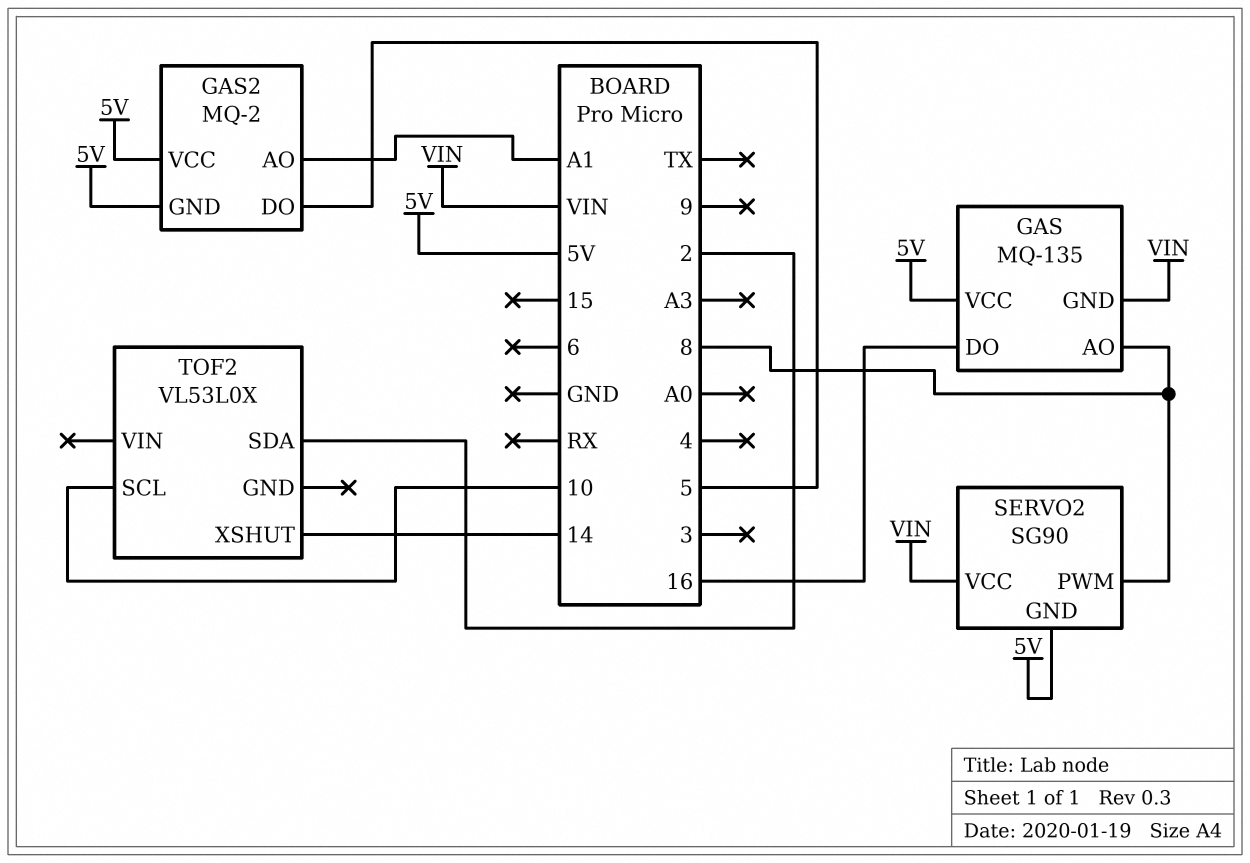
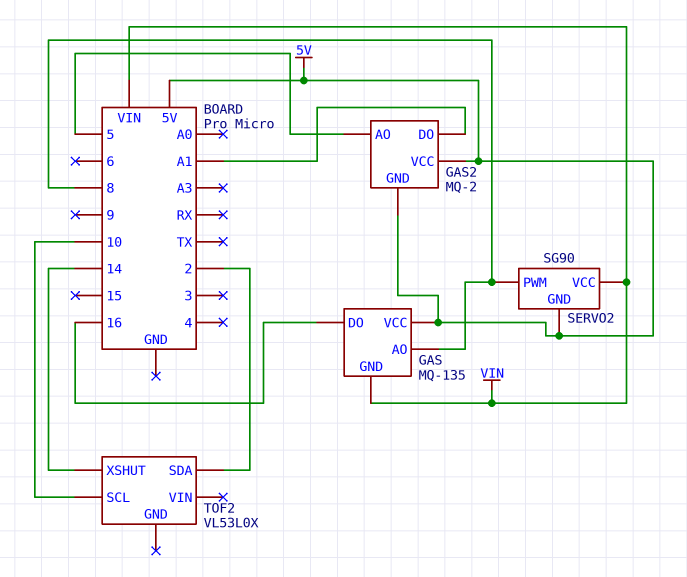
GAS2 pin AO: A1 -> 5
GAS2 pin DO: 5 -> A1

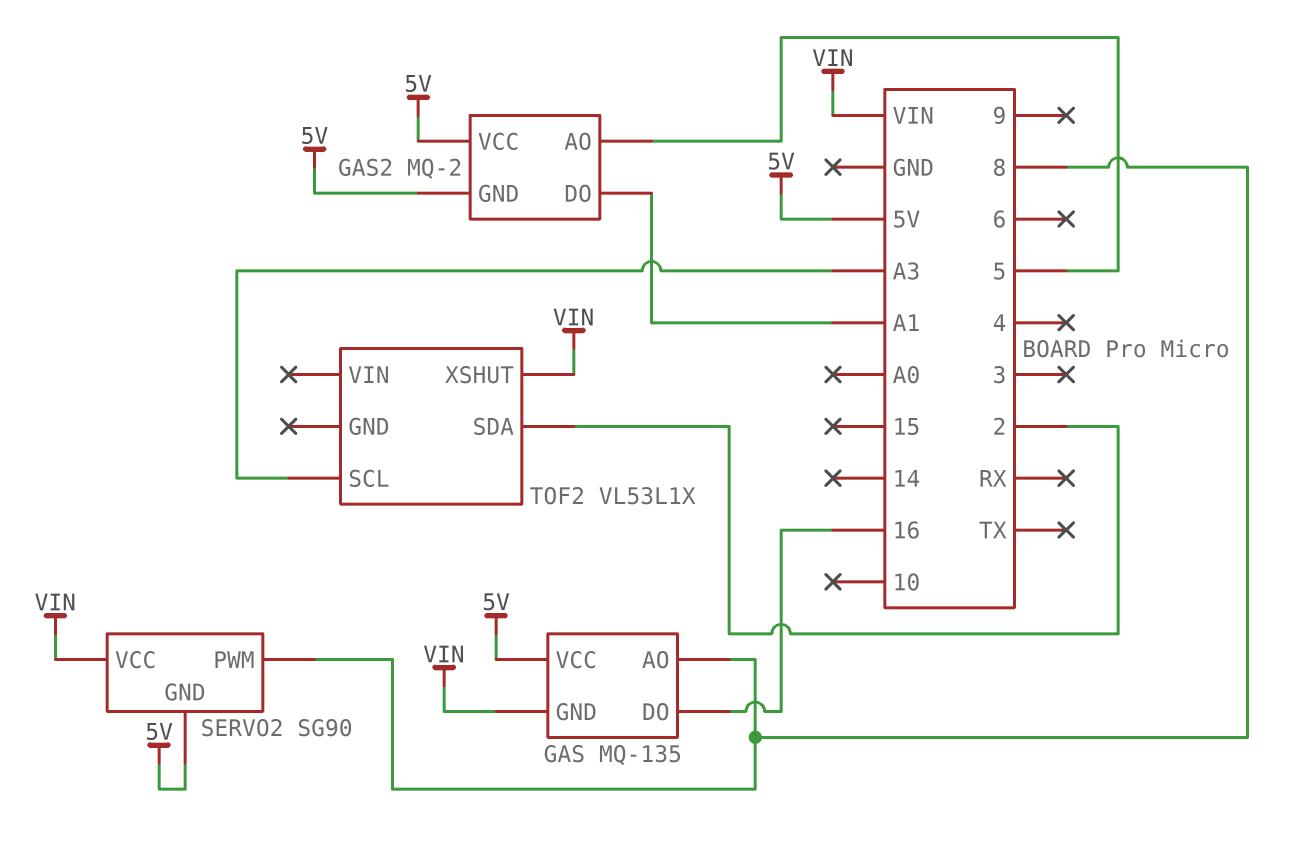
TOF2: VL53L0X -> VL53L1X
TOF2 pin SCL: 10 -> A3
TOF2 pin XSHUT: 14 -> VIN

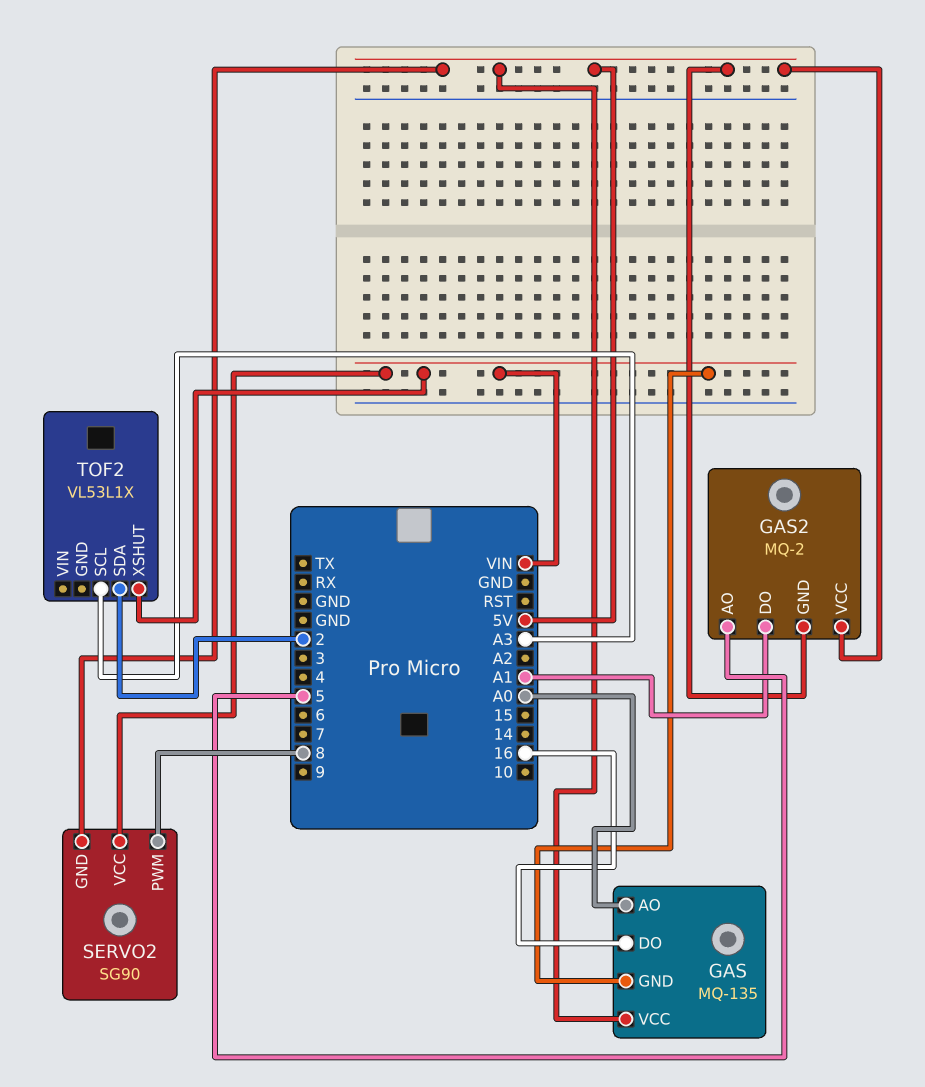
GAS pin AO: 8 -> A0

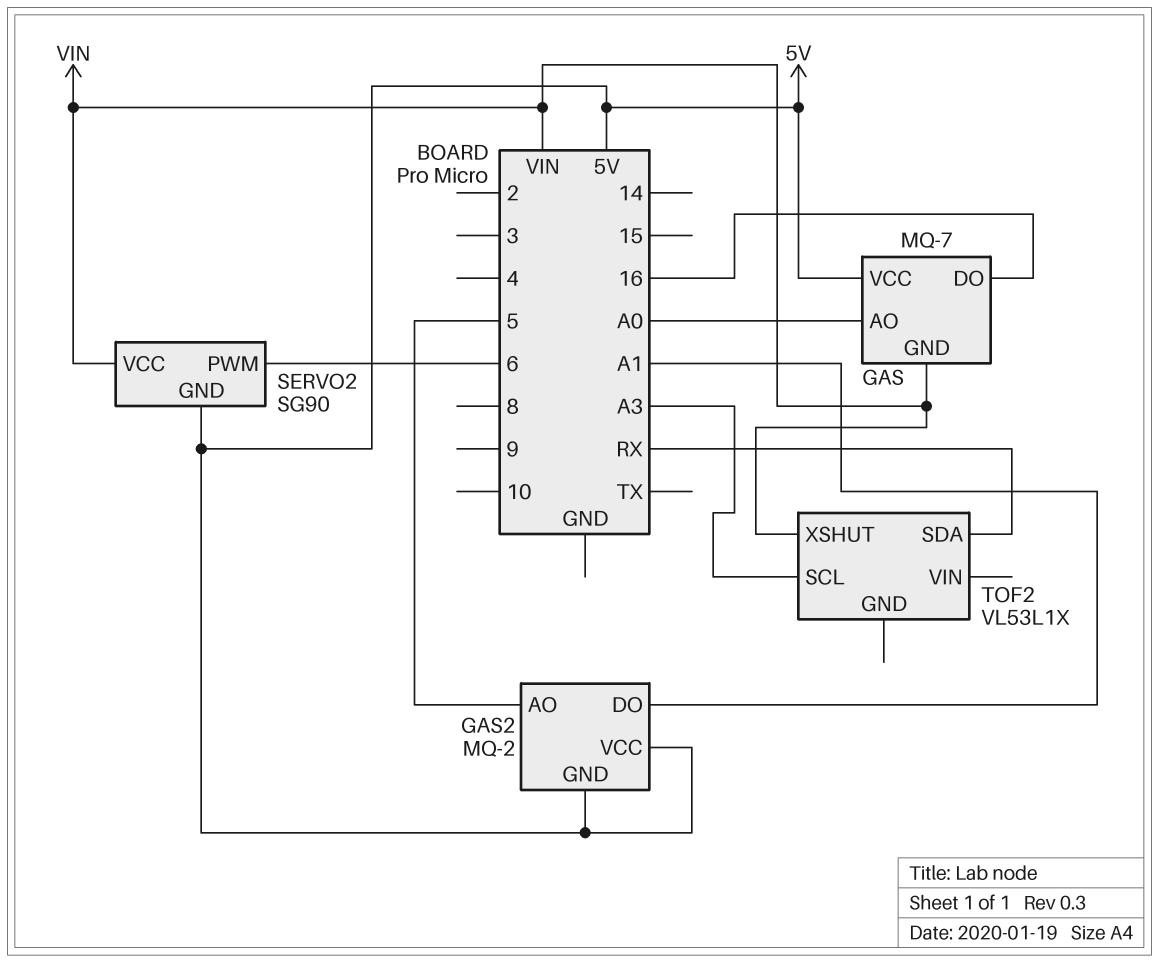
GAS: MQ-135 -> MQ-7
SERVO2 pin PWM: 8 -> 6
TOF2 pin SDA: 2 -> RX

